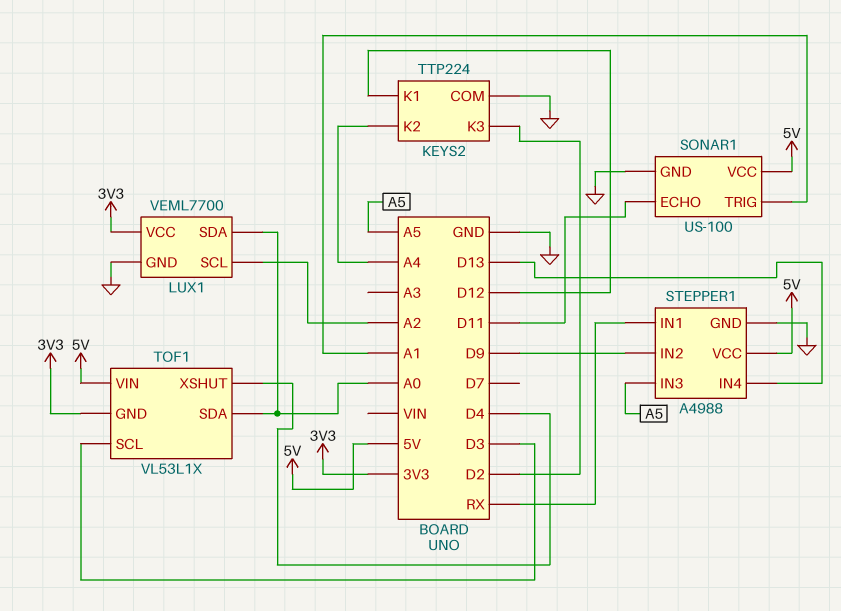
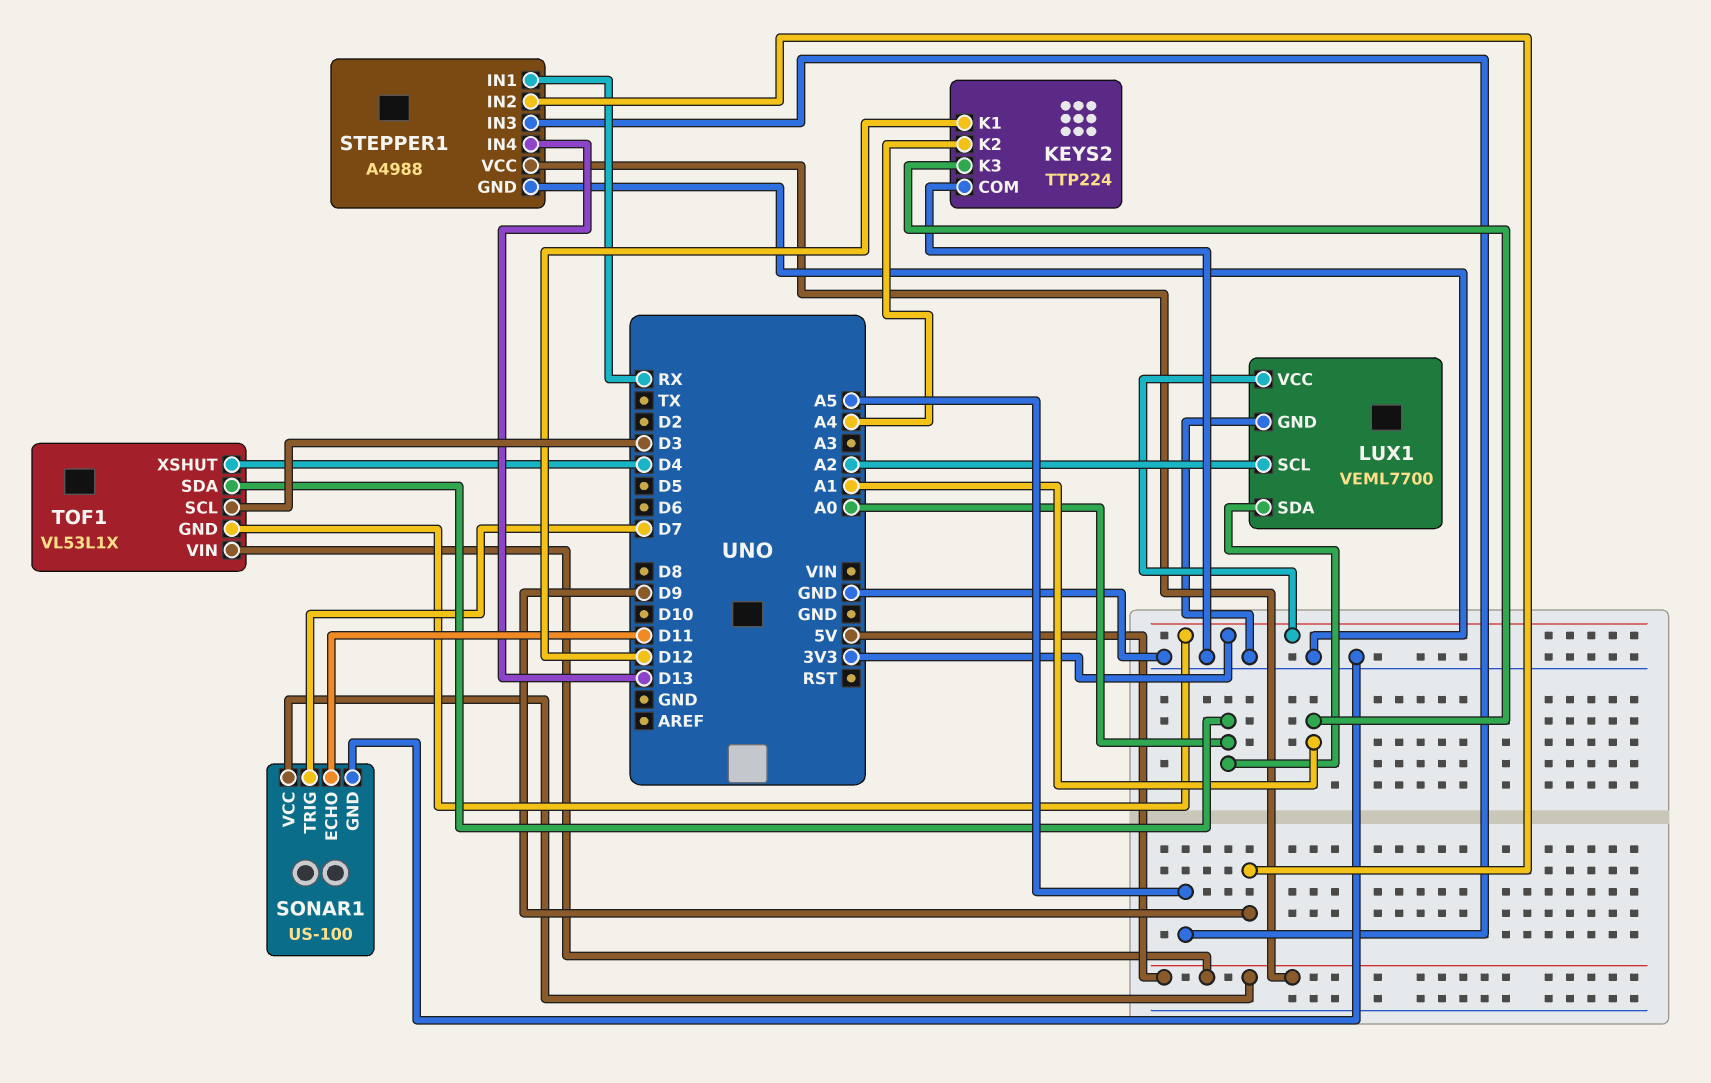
KEYS2 pin K3: D2 -> A1
SONAR1 pin TRIG: A1 -> D7

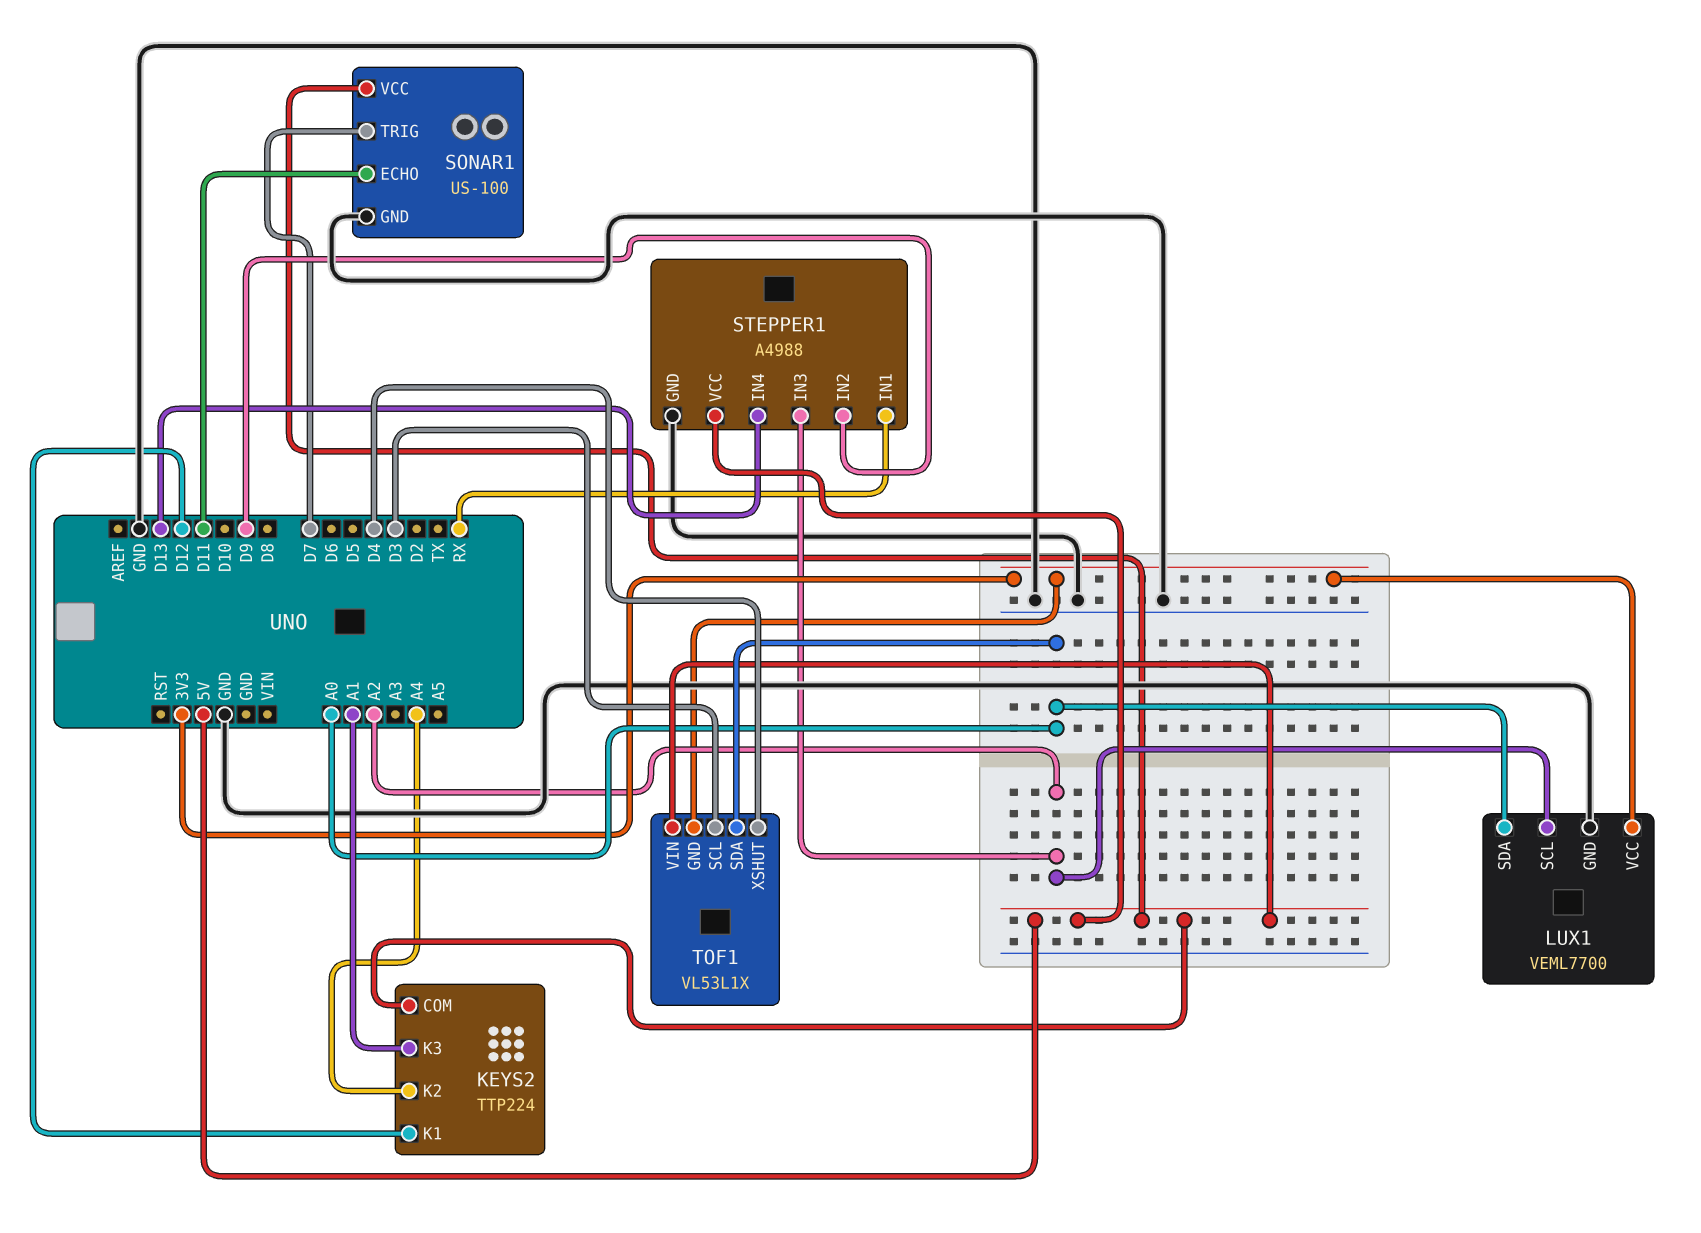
KEYS2 pin COM: GND -> 5V
STEPPER1 pin IN3: A5 -> A2

